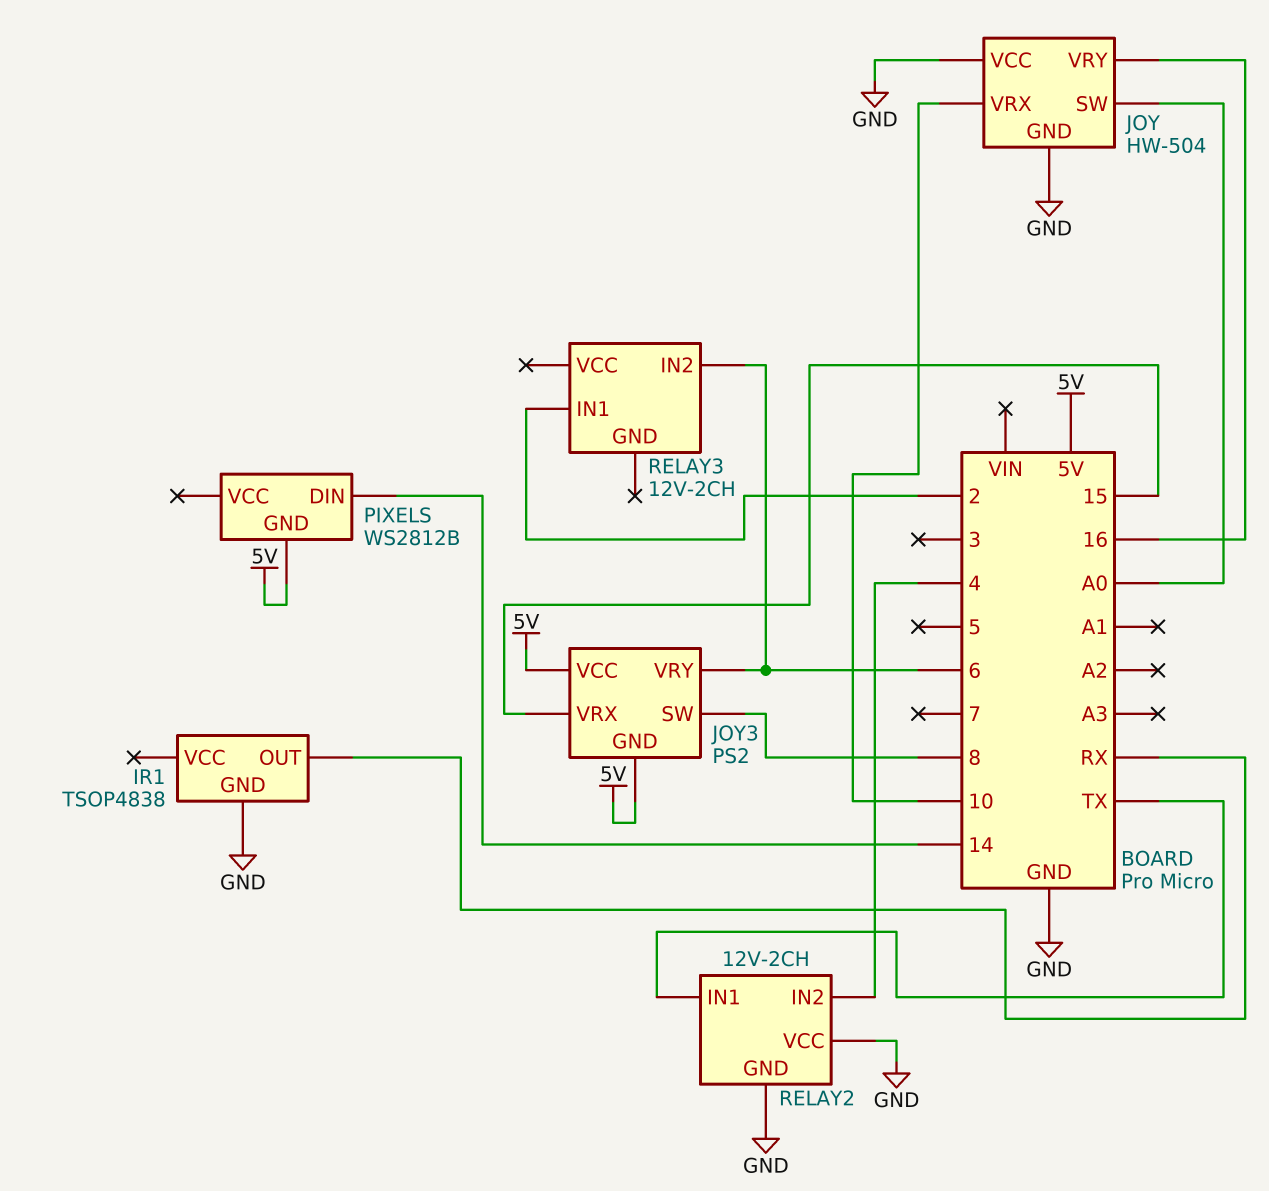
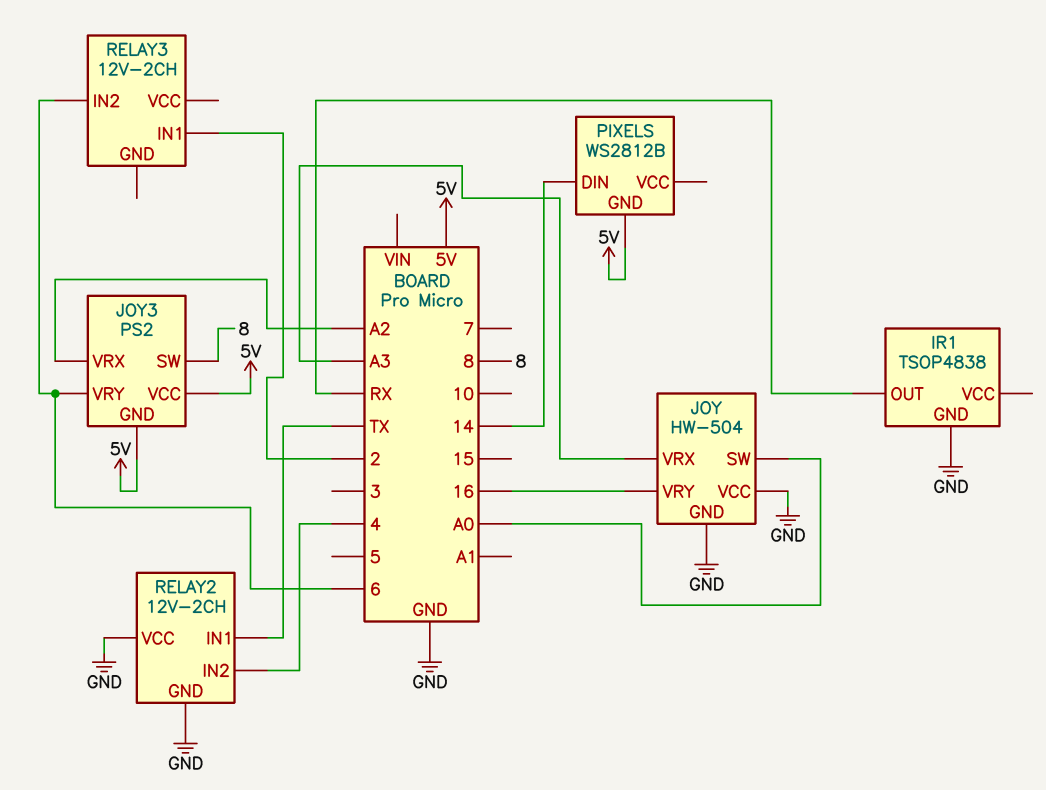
JOY pin VRX: 10 -> A3
JOY3 pin VRX: 15 -> A2

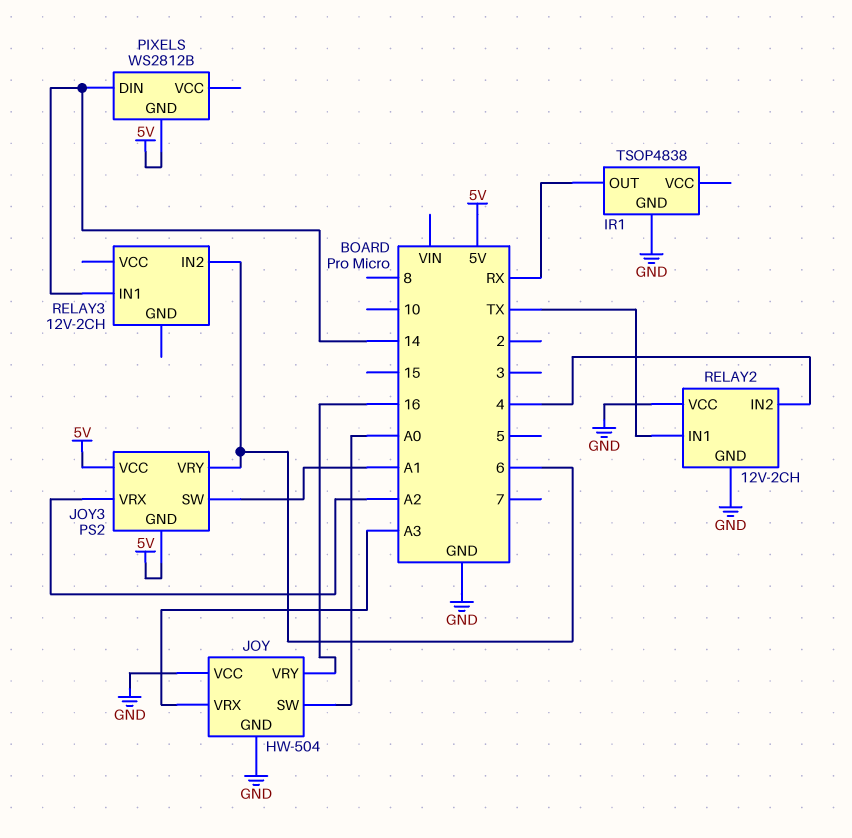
JOY3 pin SW: 8 -> A1
RELAY3 pin IN1: 2 -> 14

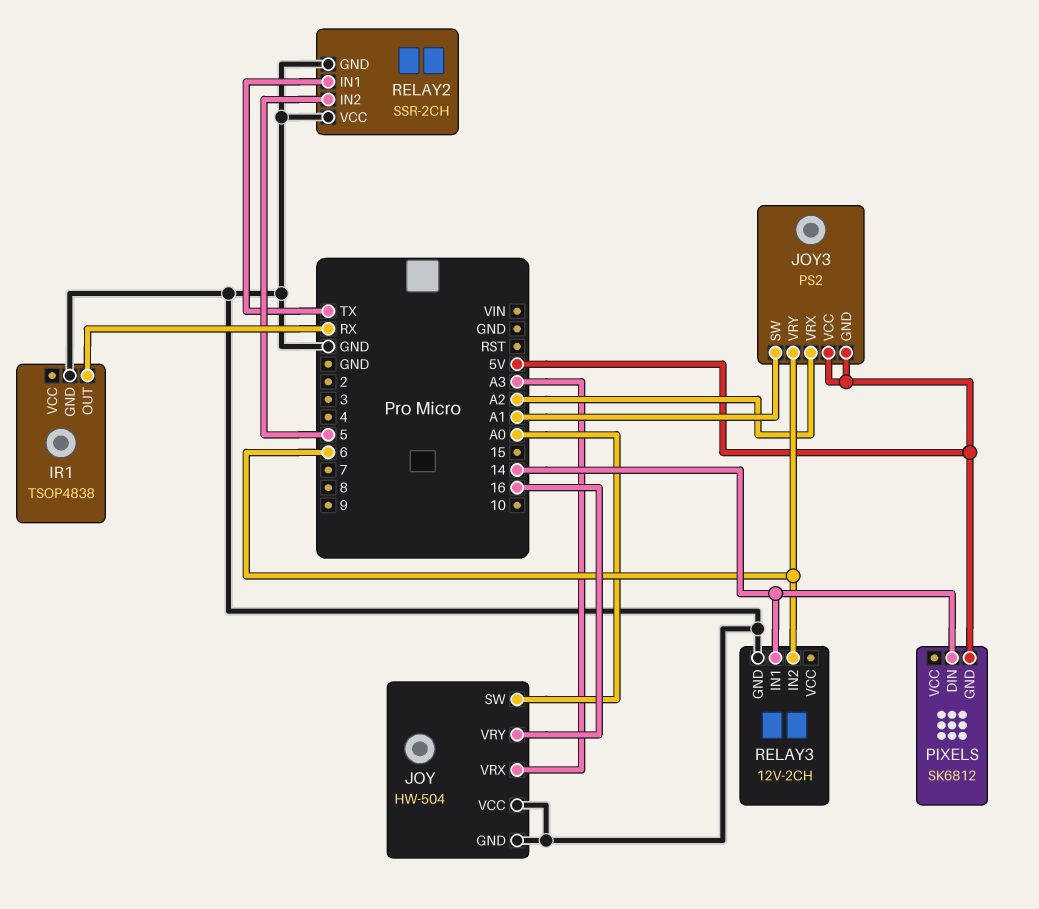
PIXELS: WS2812B -> SK6812
RELAY2: 12V-2CH -> SSR-2CH
RELAY2 pin IN2: 4 -> 5
RELAY3 pin GND: none -> GND

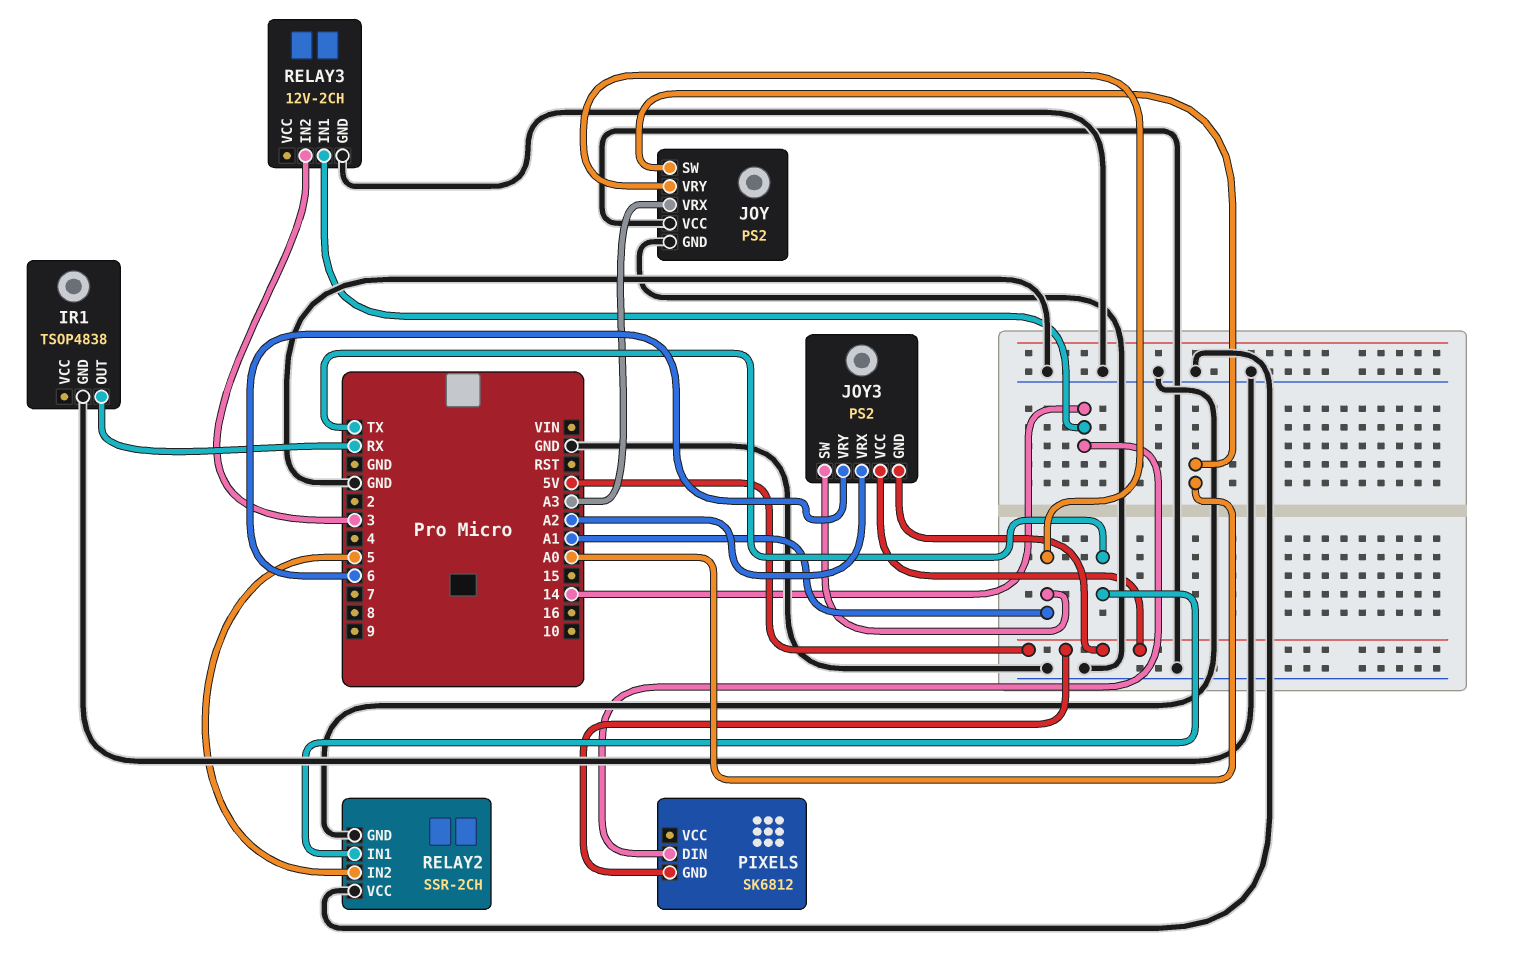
JOY: HW-504 -> PS2
JOY pin VRY: 16 -> A1
RELAY3 pin IN2: 6 -> 3

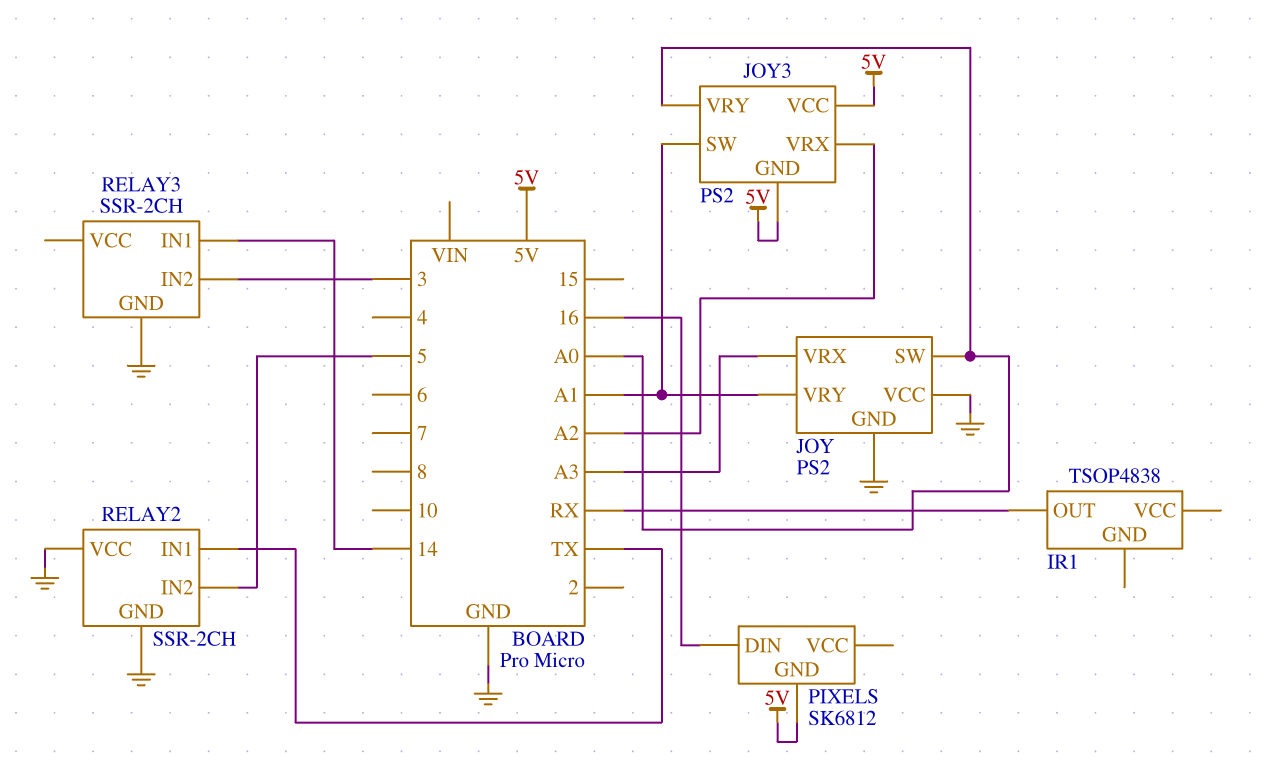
IR1 pin GND: GND -> none
JOY3 pin VRY: 6 -> A0
PIXELS pin DIN: 14 -> 16
RELAY3: 12V-2CH -> SSR-2CH

